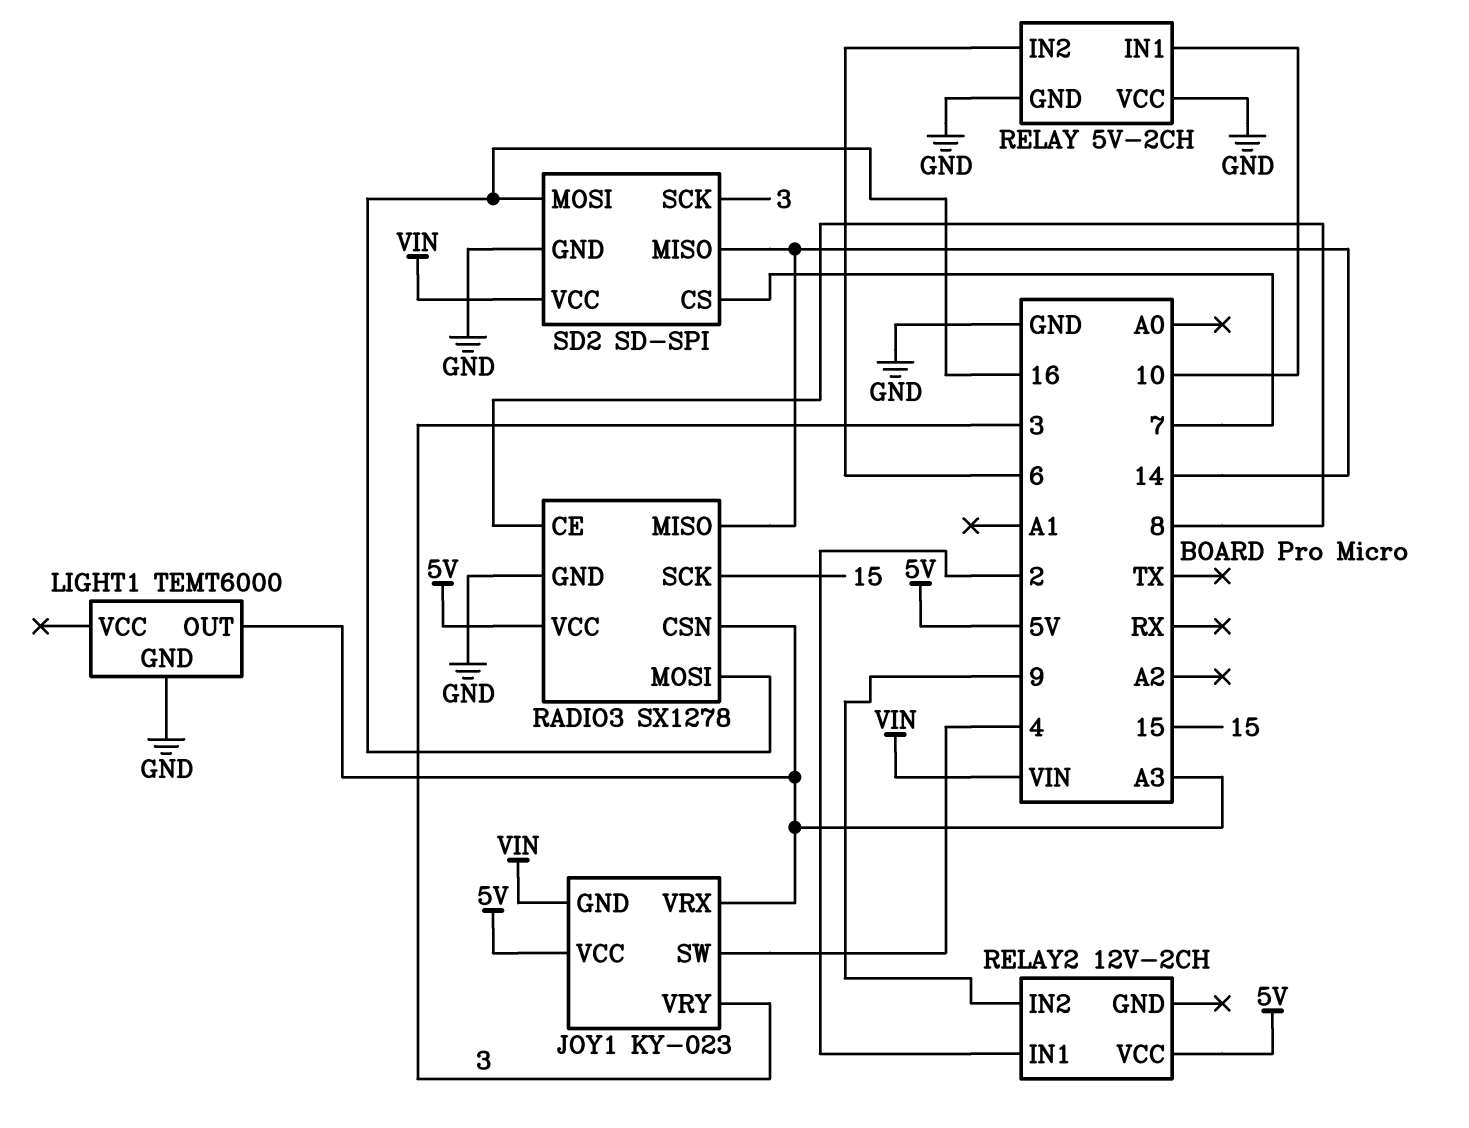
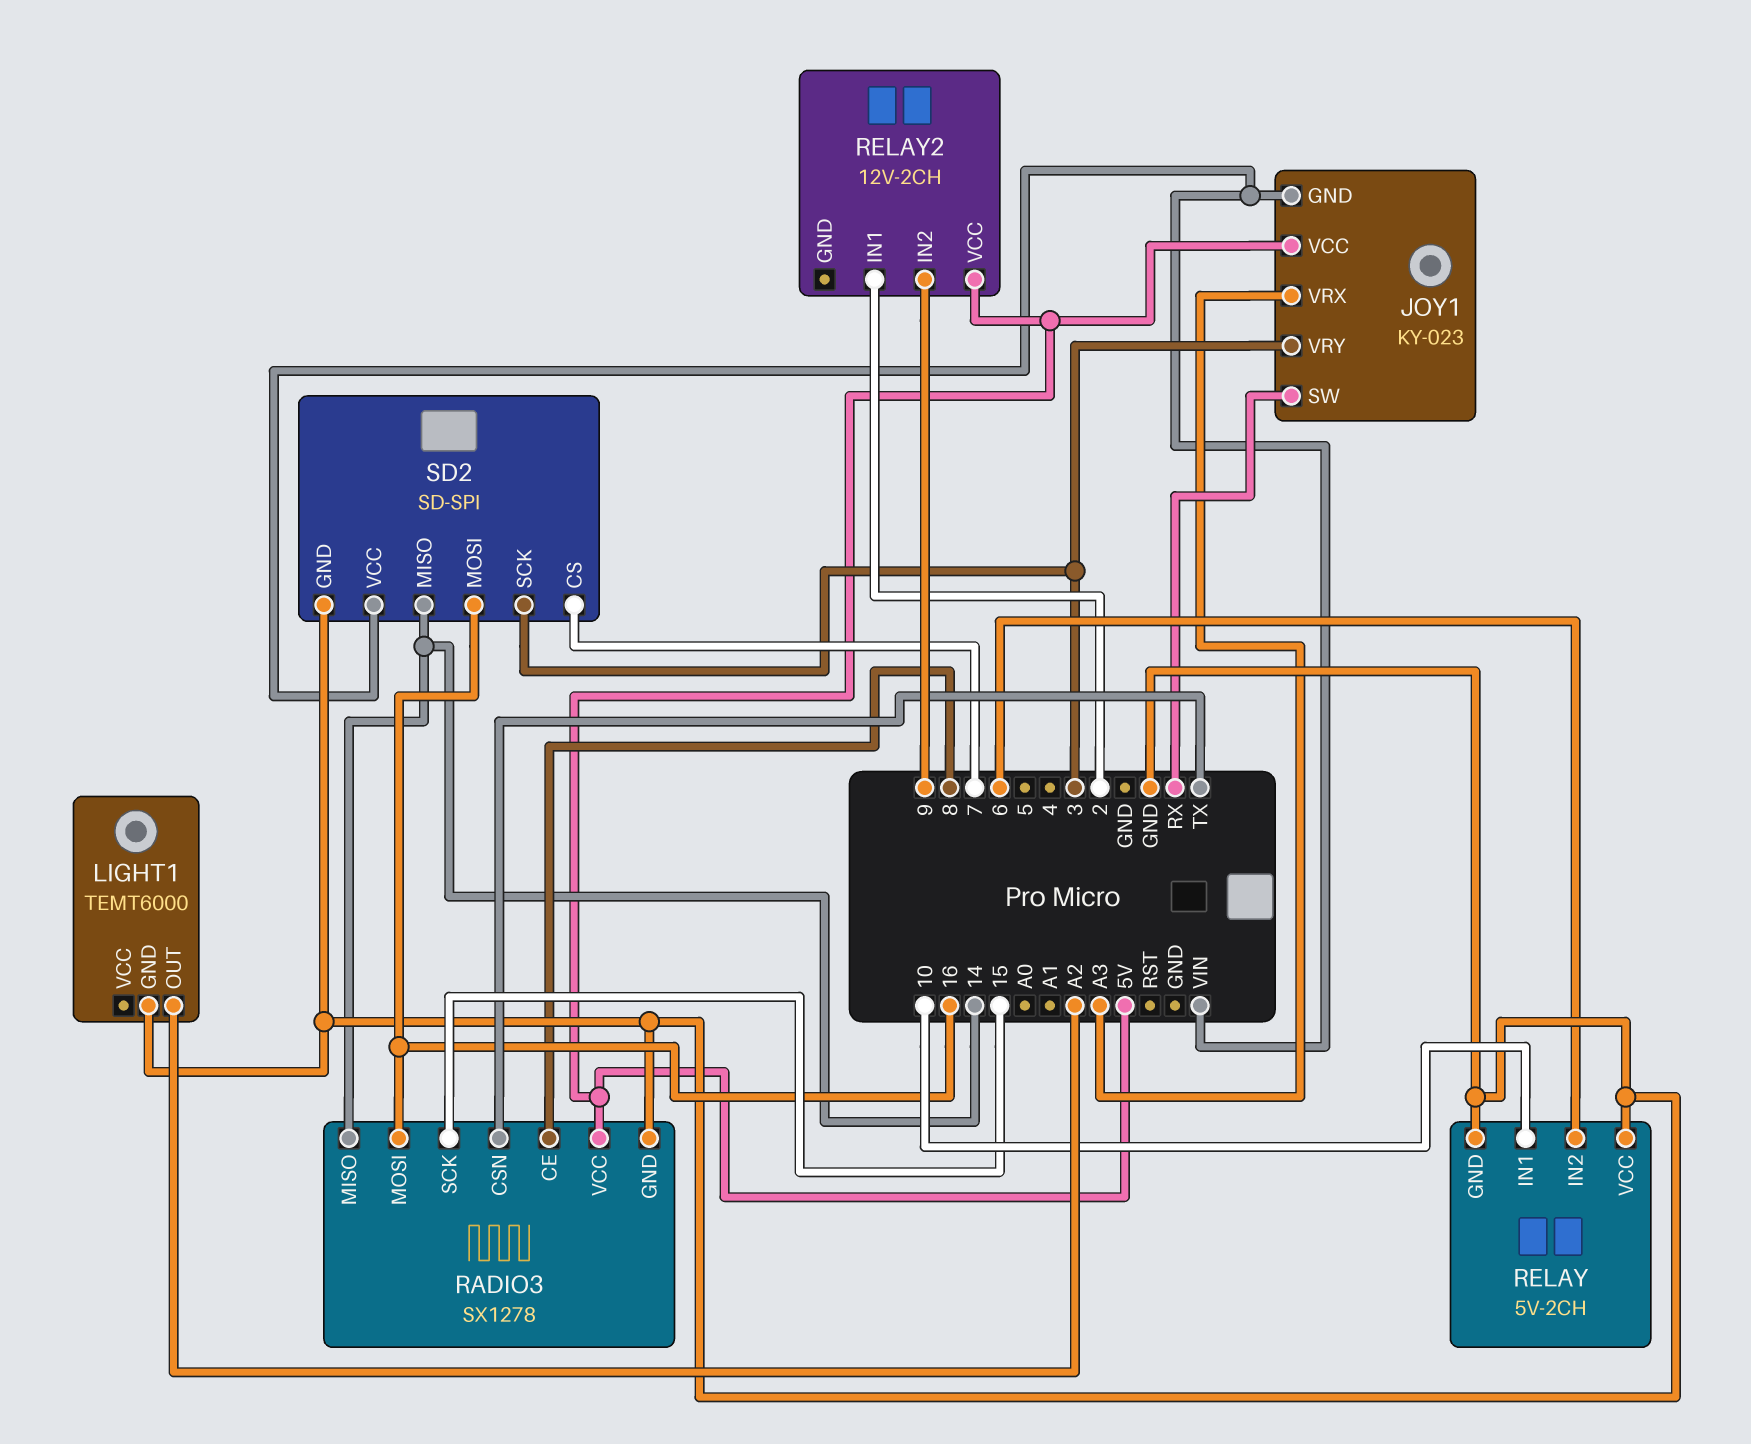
JOY1 pin SW: 4 -> RX
LIGHT1 pin OUT: A3 -> A2
RADIO3 pin CSN: A3 -> TX

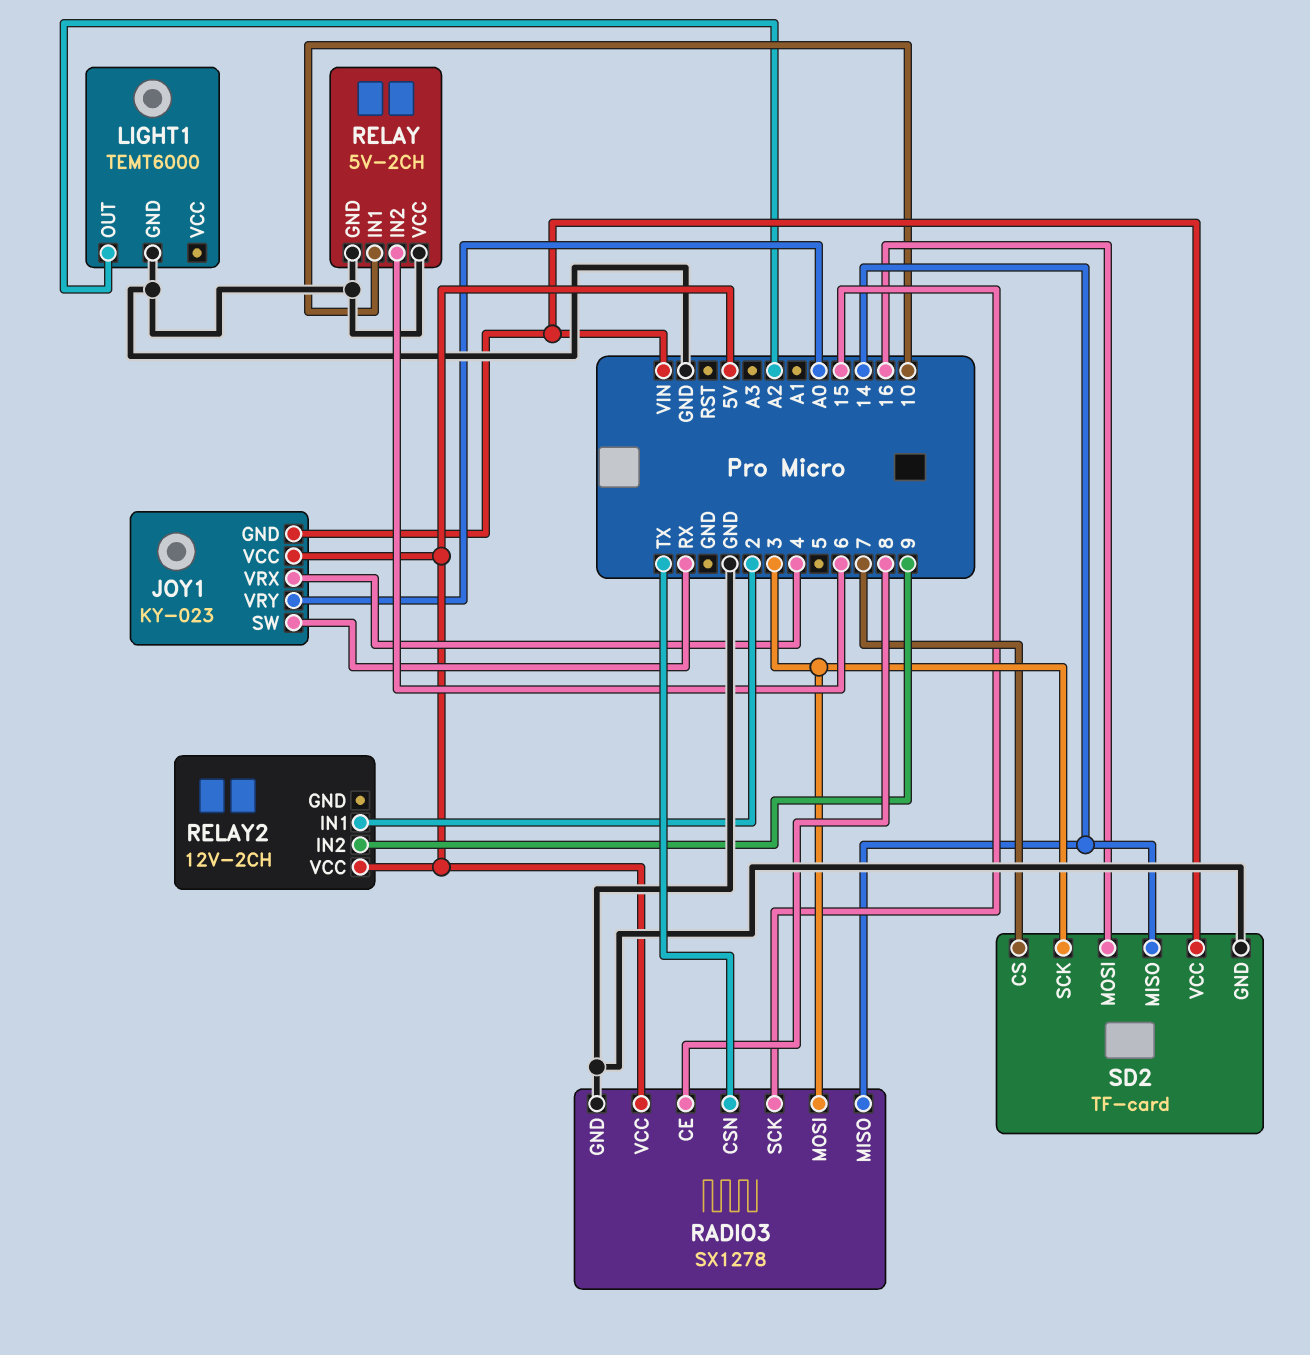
JOY1 pin VRX: A3 -> 4
JOY1 pin VRY: 3 -> A0
RADIO3 pin MOSI: 16 -> 3
SD2: SD-SPI -> TF-card

